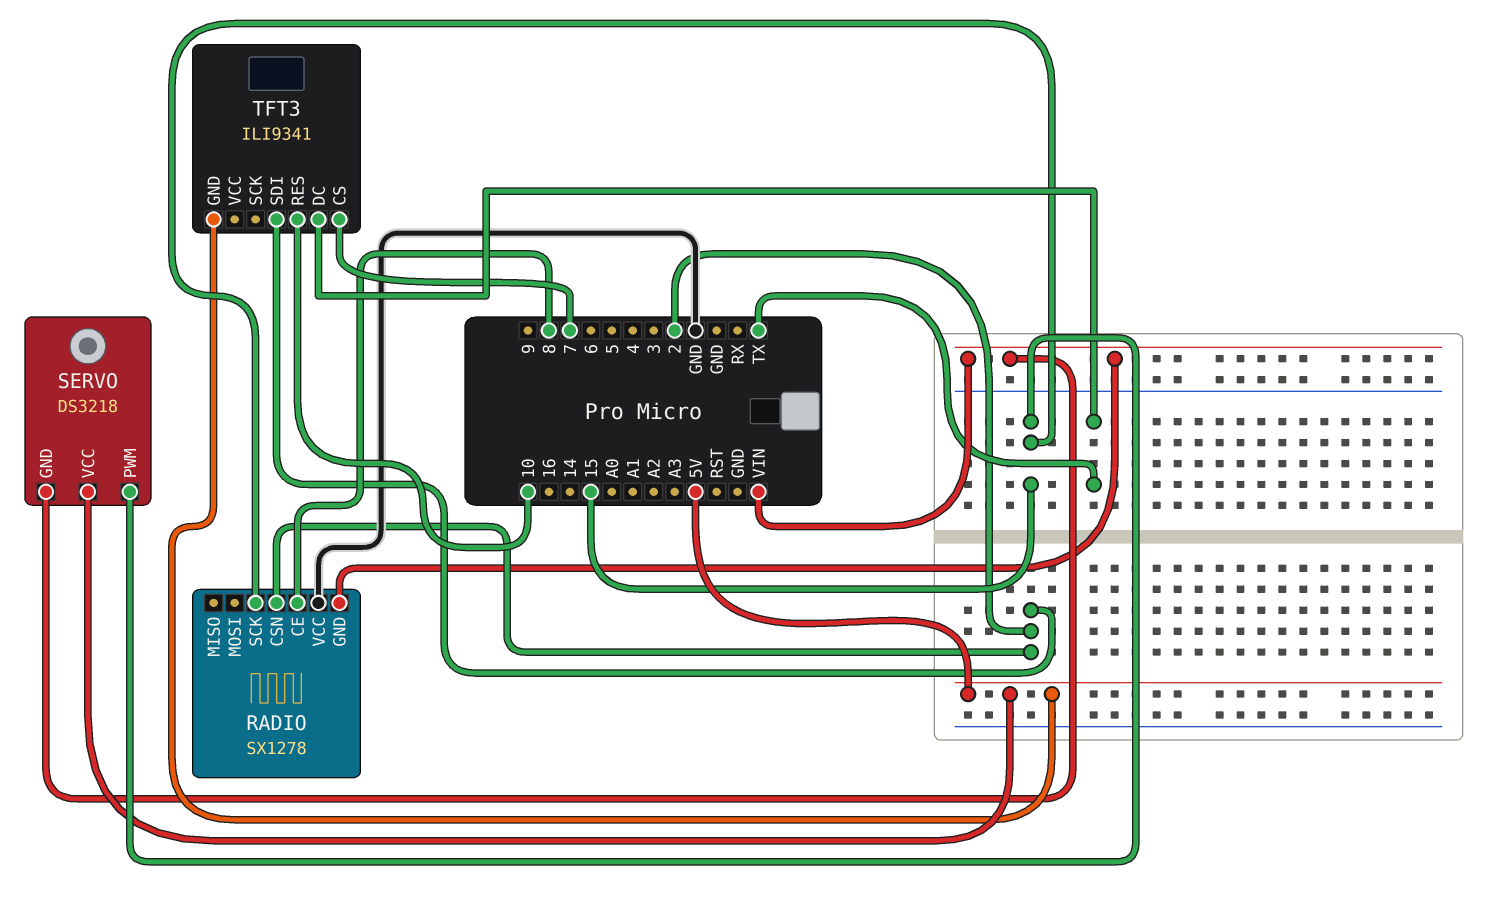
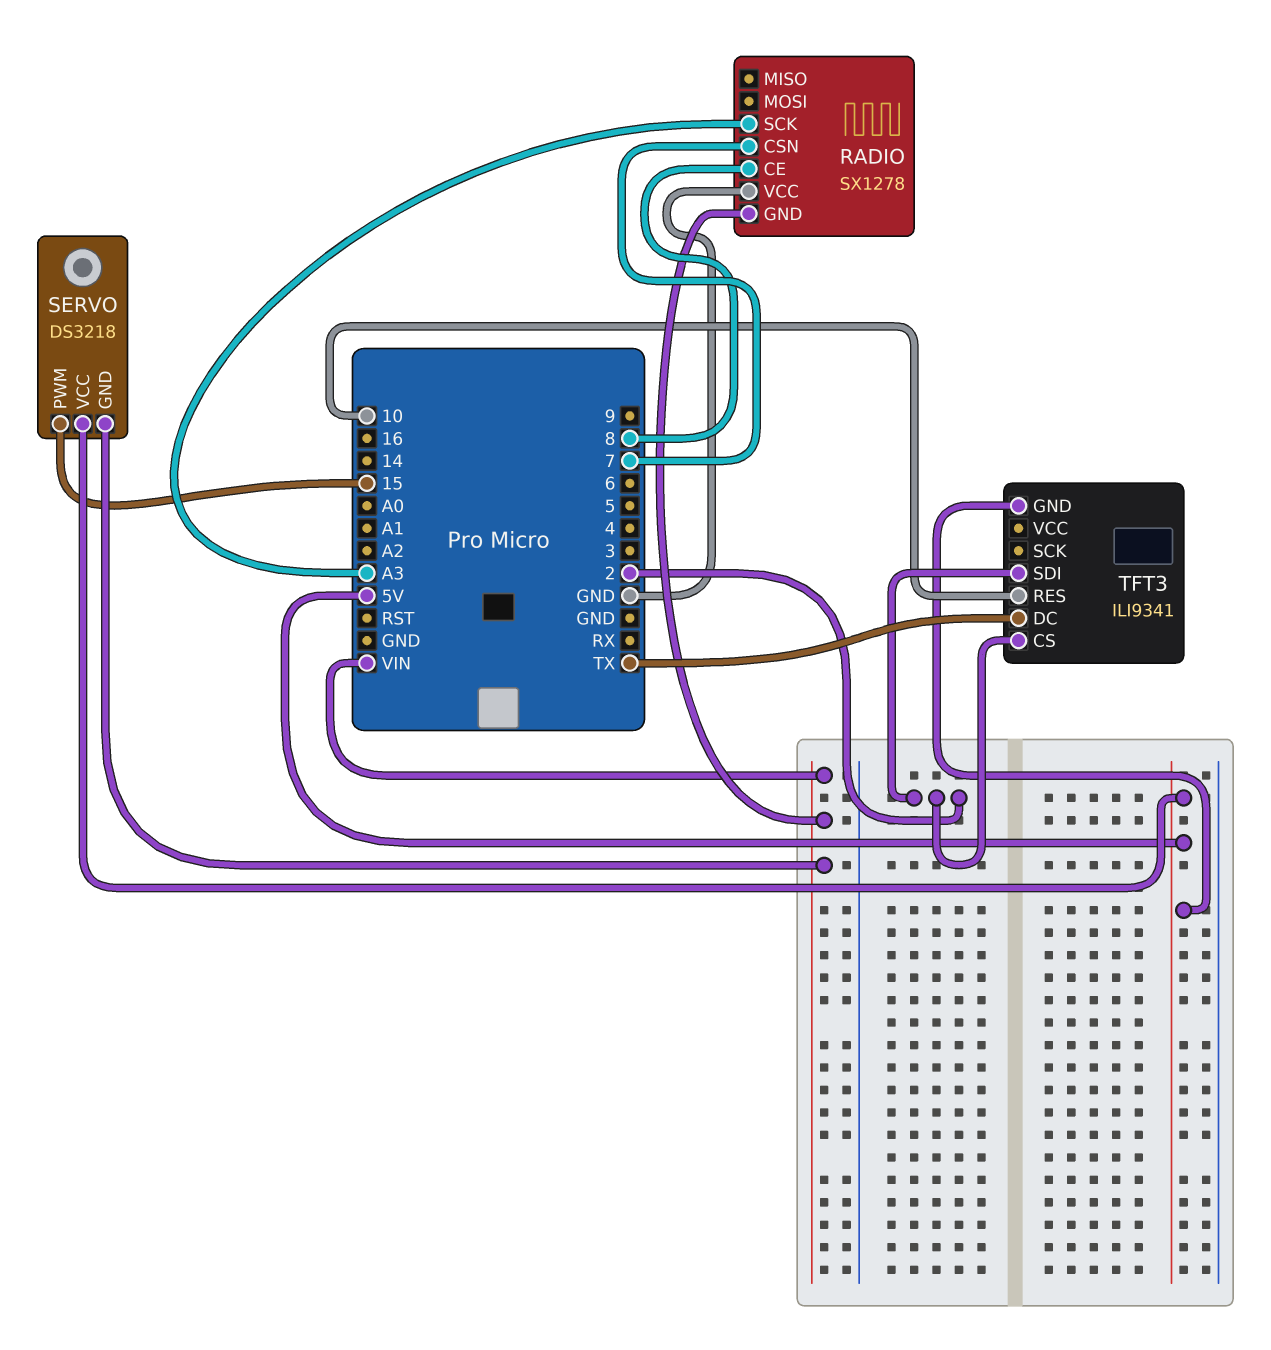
RADIO pin CSN: 2 -> 7
RADIO pin SCK: 15 -> A3
TFT3 pin CS: 7 -> 2

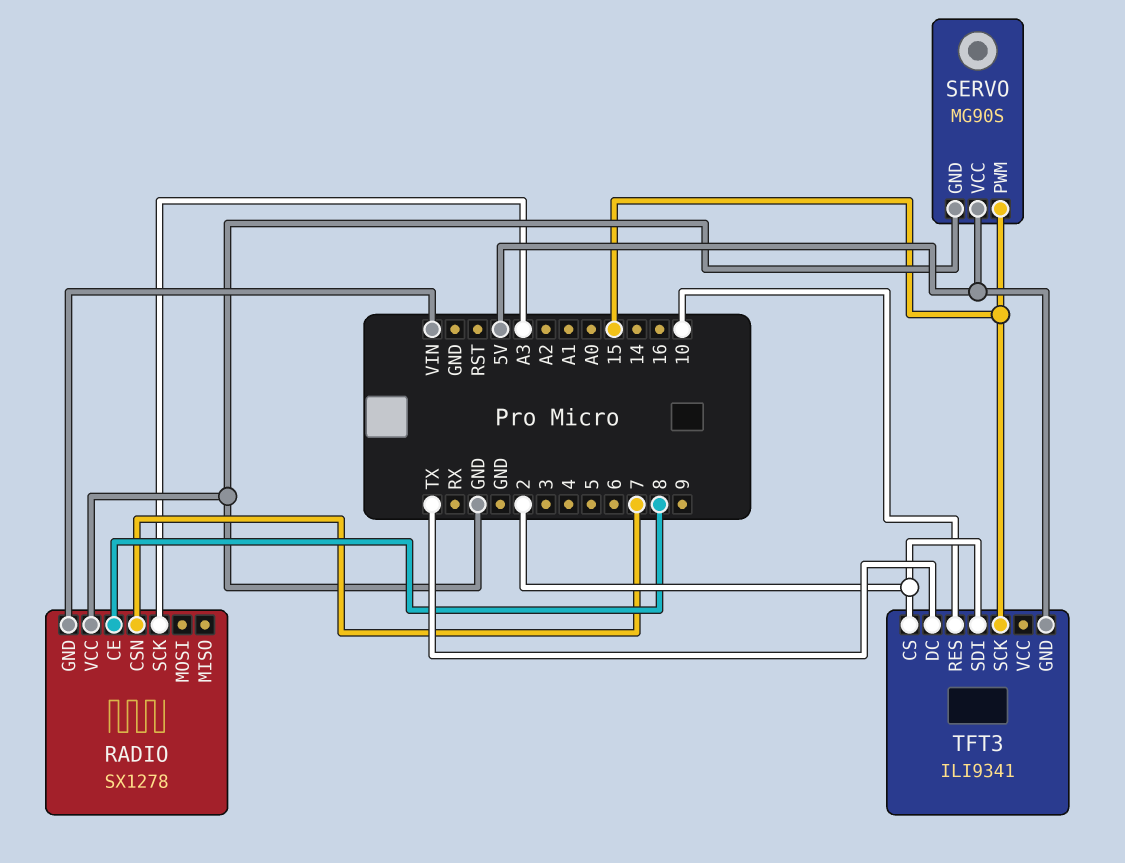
SERVO: DS3218 -> MG90S
SERVO pin GND: VIN -> GND
TFT3 pin SCK: none -> 15

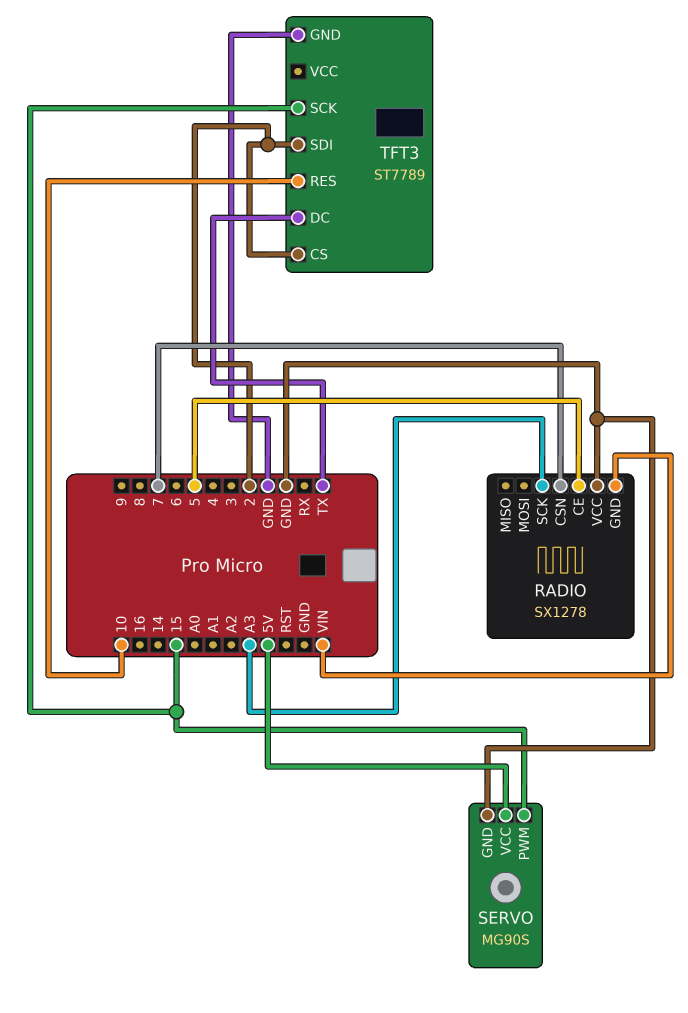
RADIO pin CE: 8 -> 5
TFT3: ILI9341 -> ST7789
TFT3 pin GND: 5V -> GND

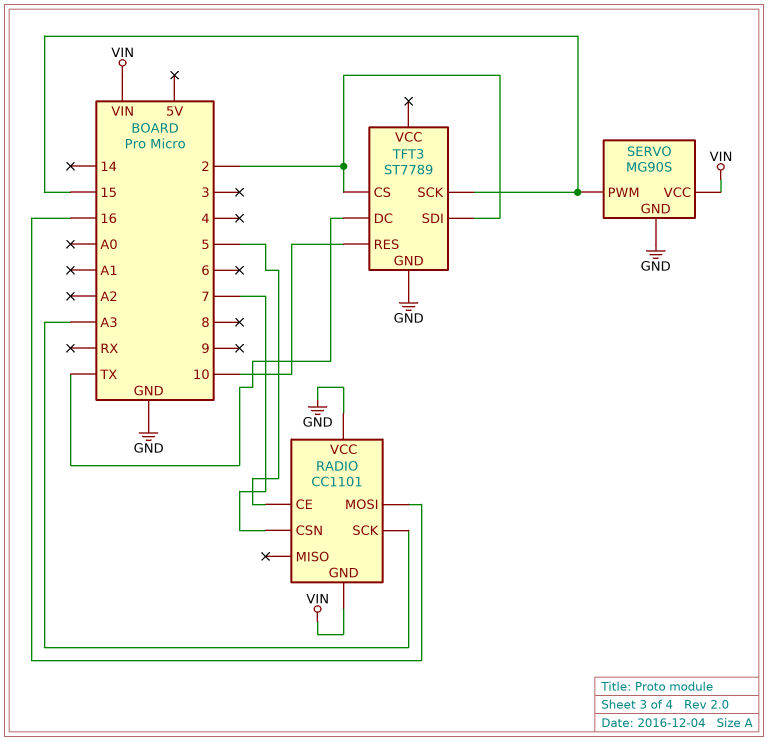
RADIO: SX1278 -> CC1101
RADIO pin MOSI: none -> 16
SERVO pin VCC: 5V -> VIN

